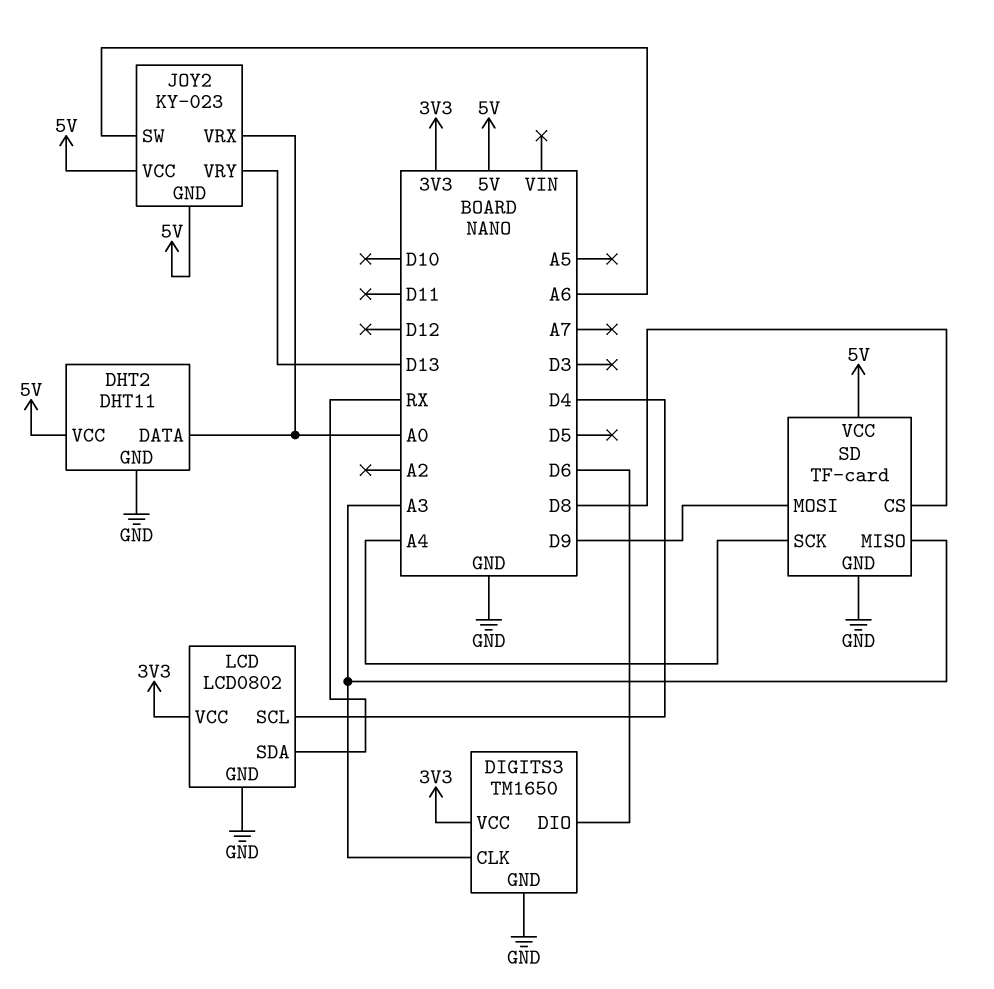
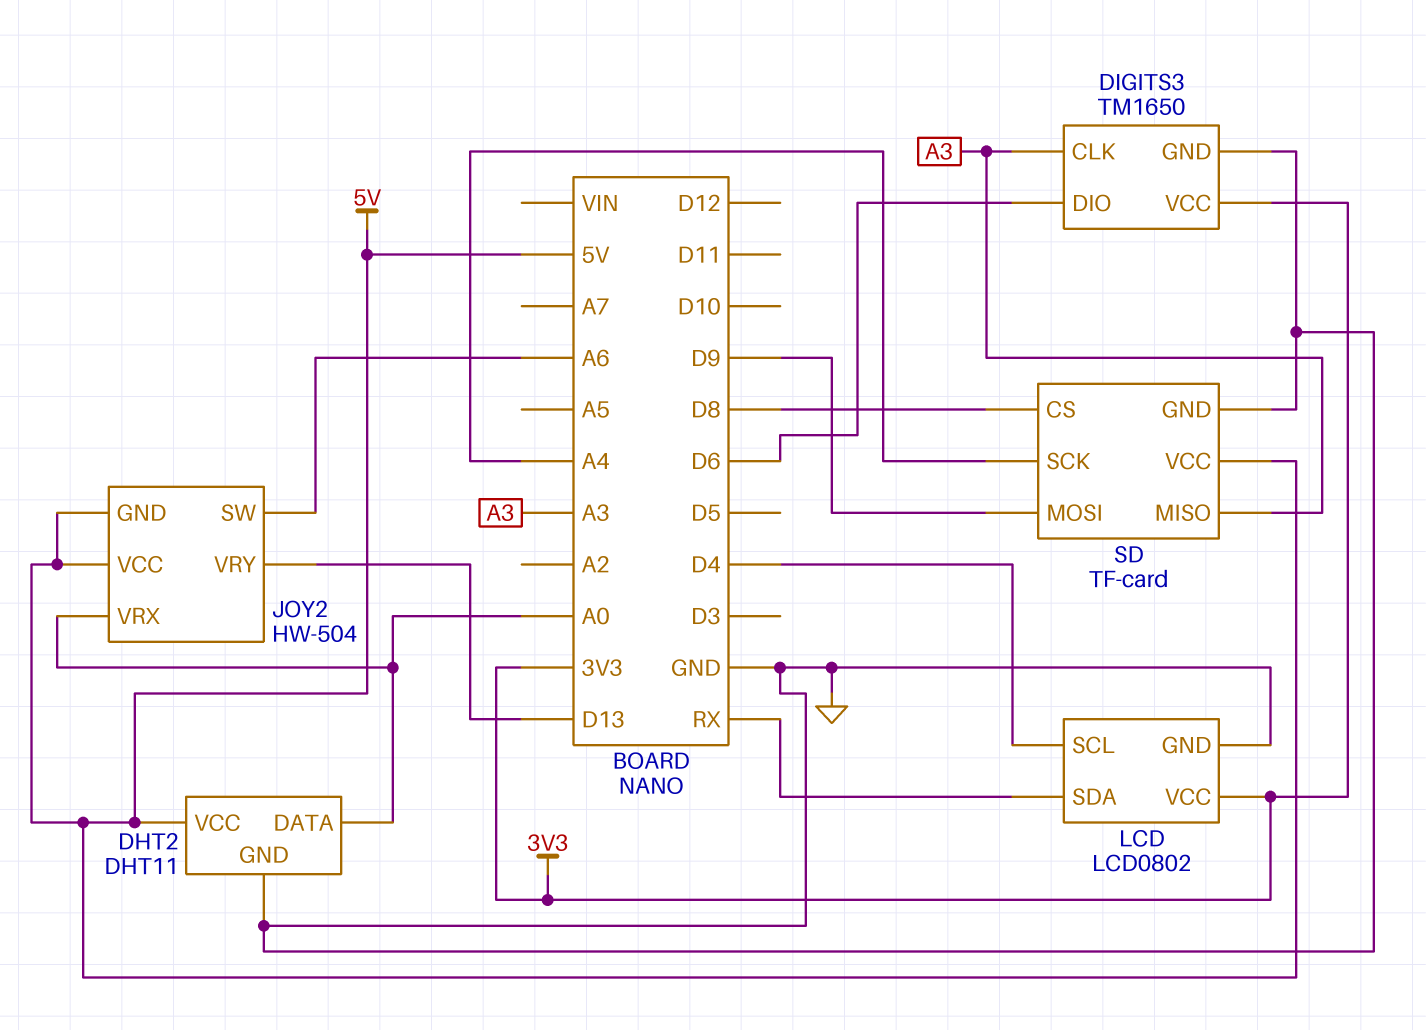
JOY2: KY-023 -> HW-504

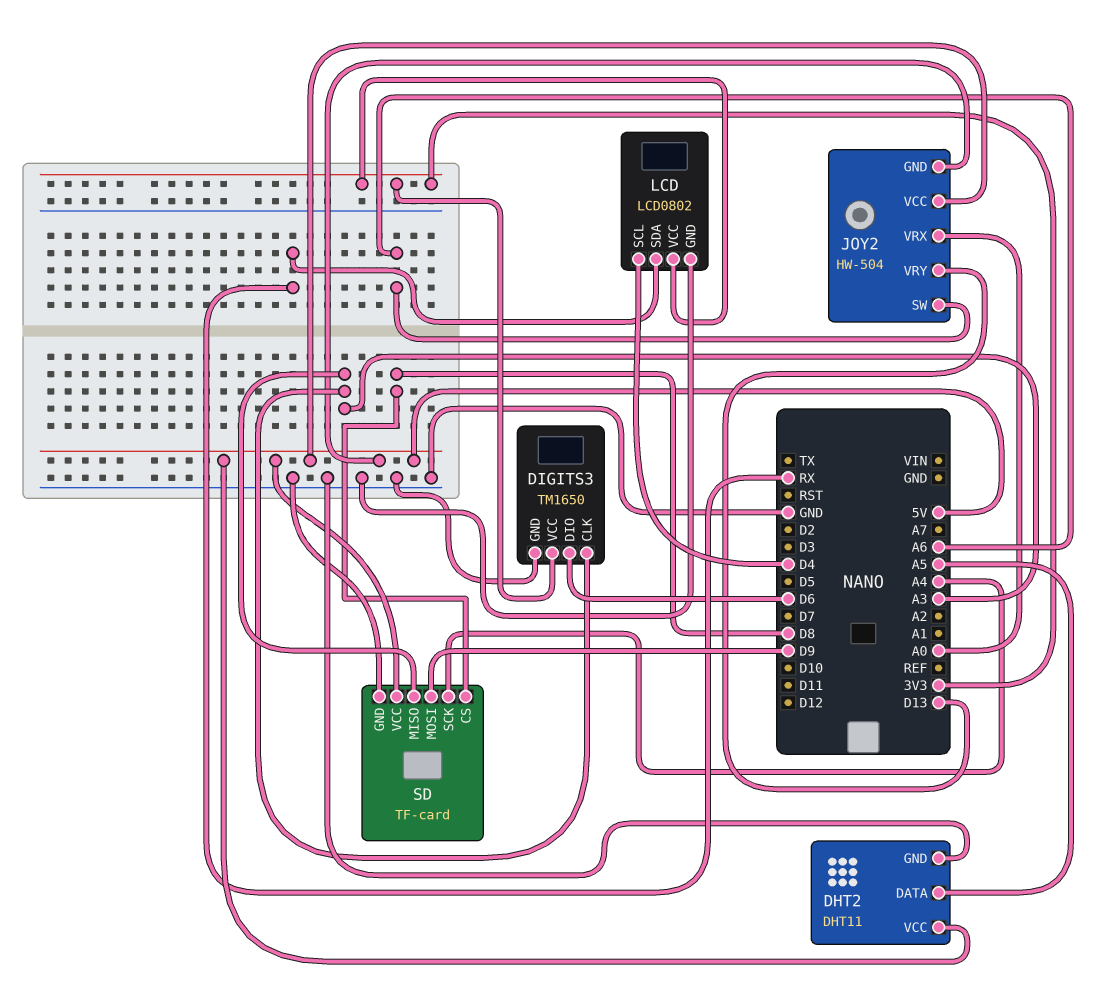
DHT2 pin DATA: A0 -> A5

